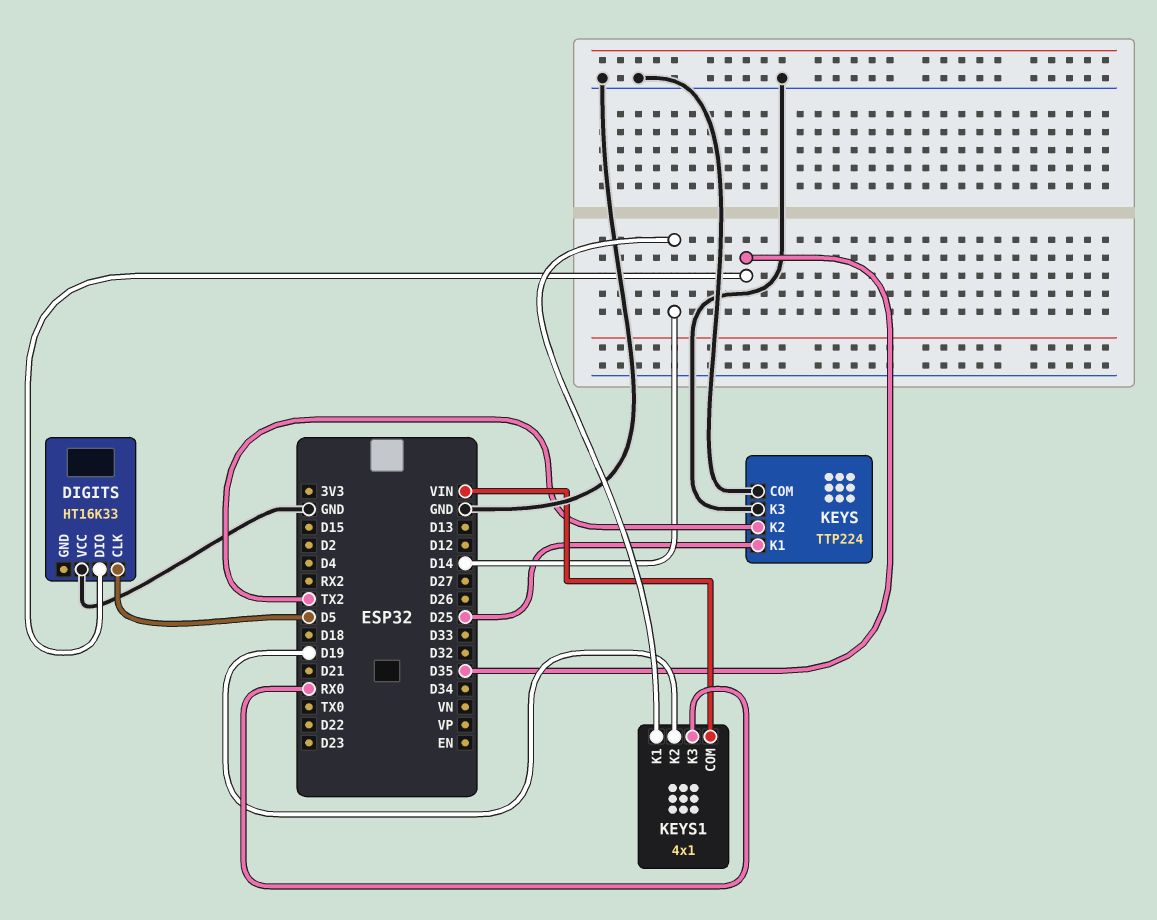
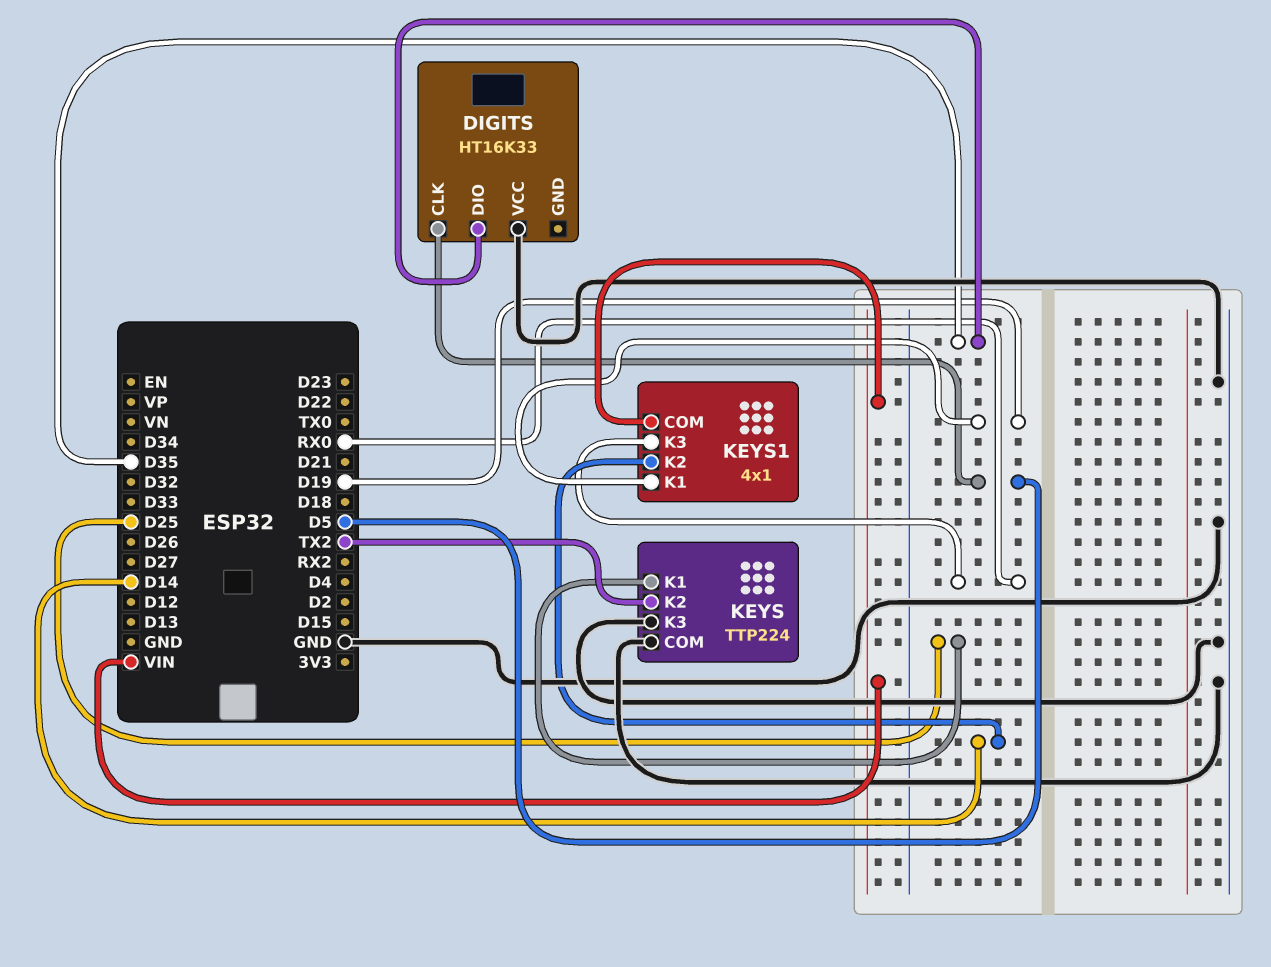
KEYS1 pin K1: D14 -> D19
KEYS1 pin K2: D19 -> D14

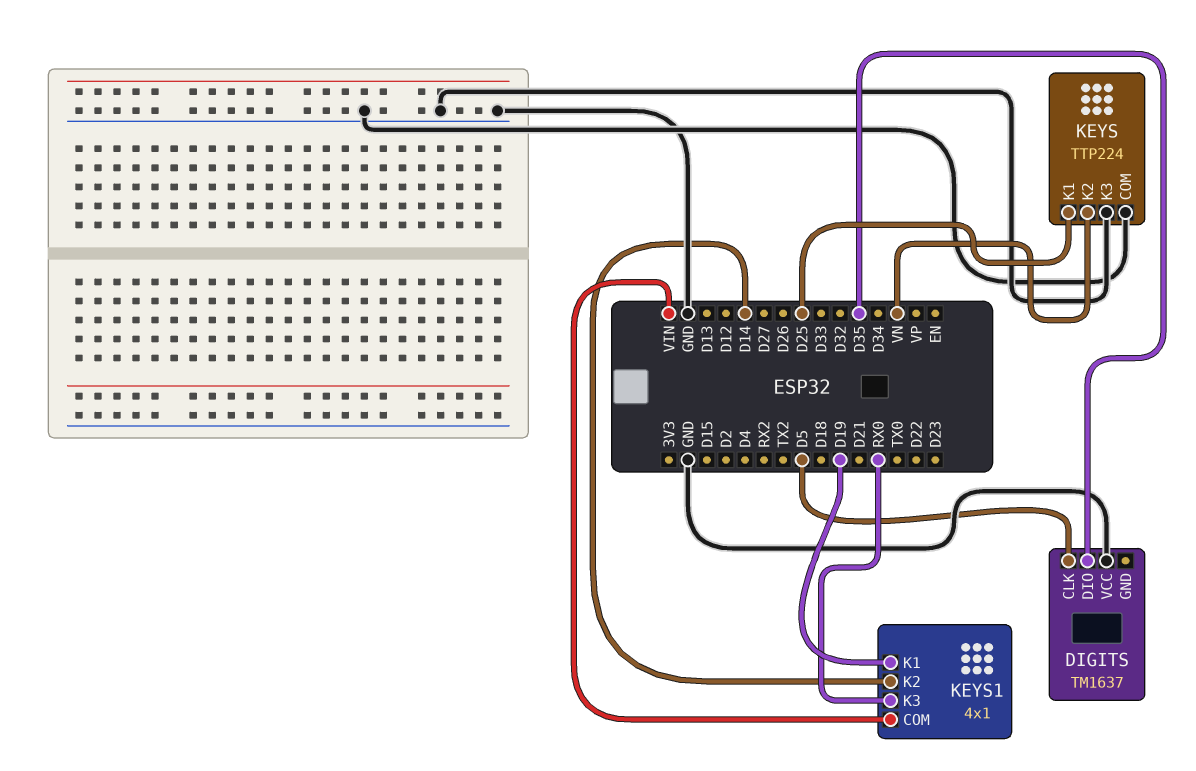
DIGITS: HT16K33 -> TM1637
KEYS pin K2: TX2 -> VN

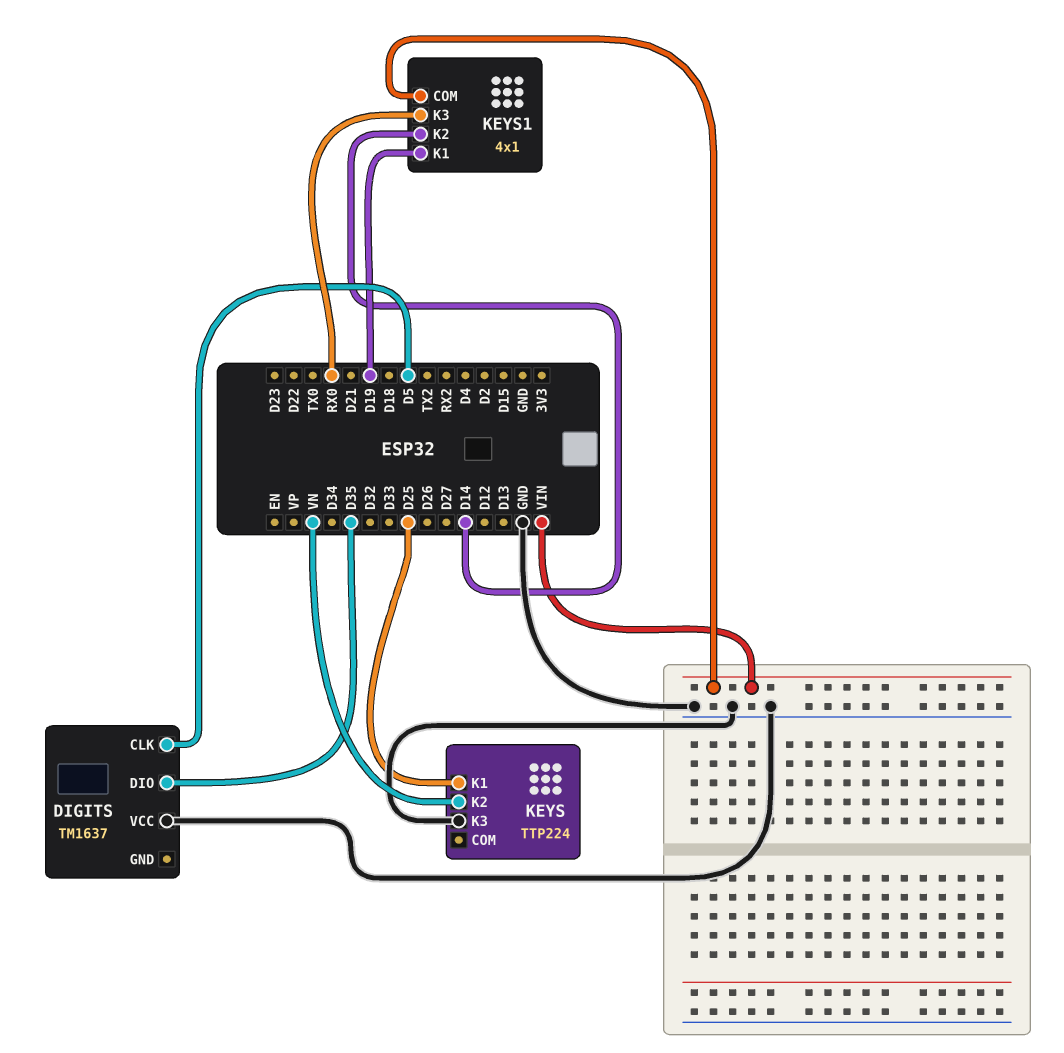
KEYS pin COM: GND -> none

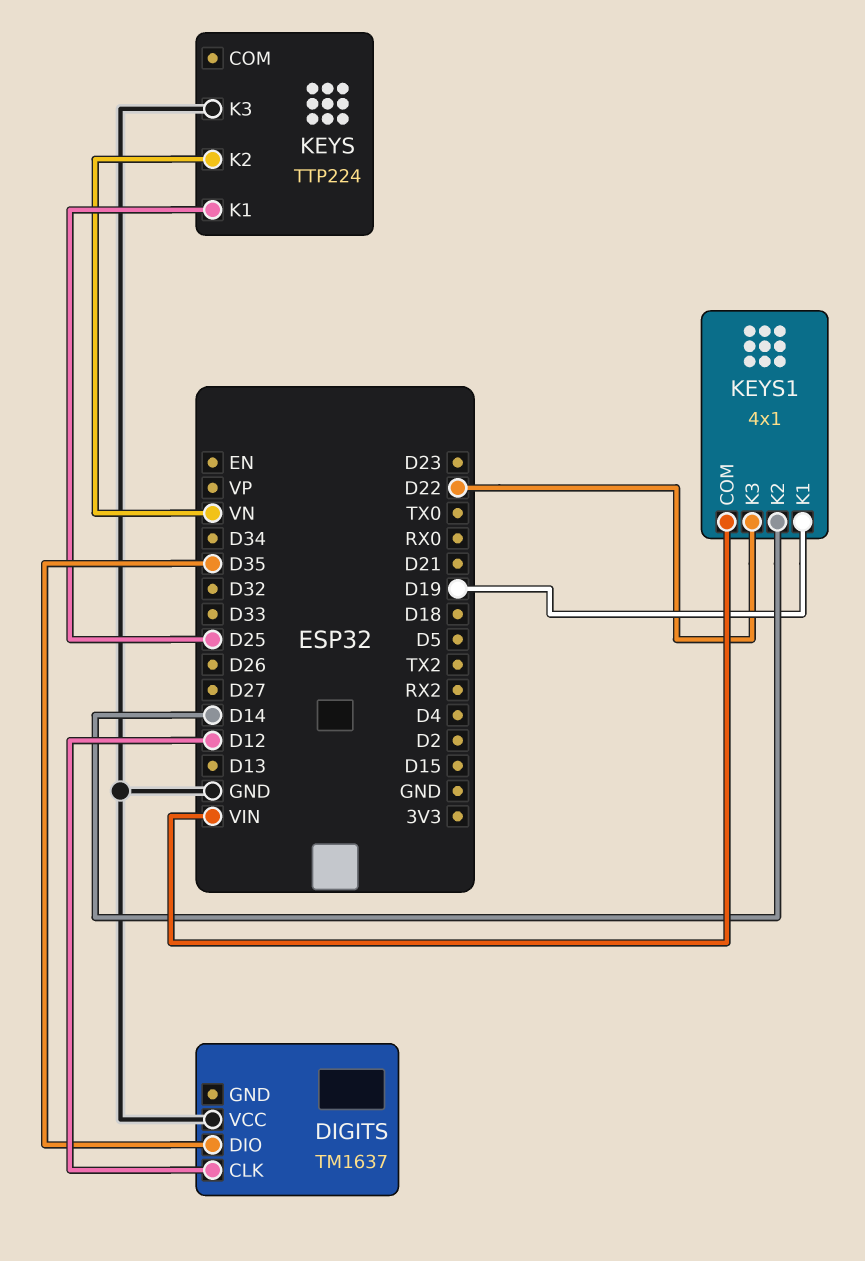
DIGITS pin CLK: D5 -> D12
KEYS1 pin K3: RX0 -> D22

